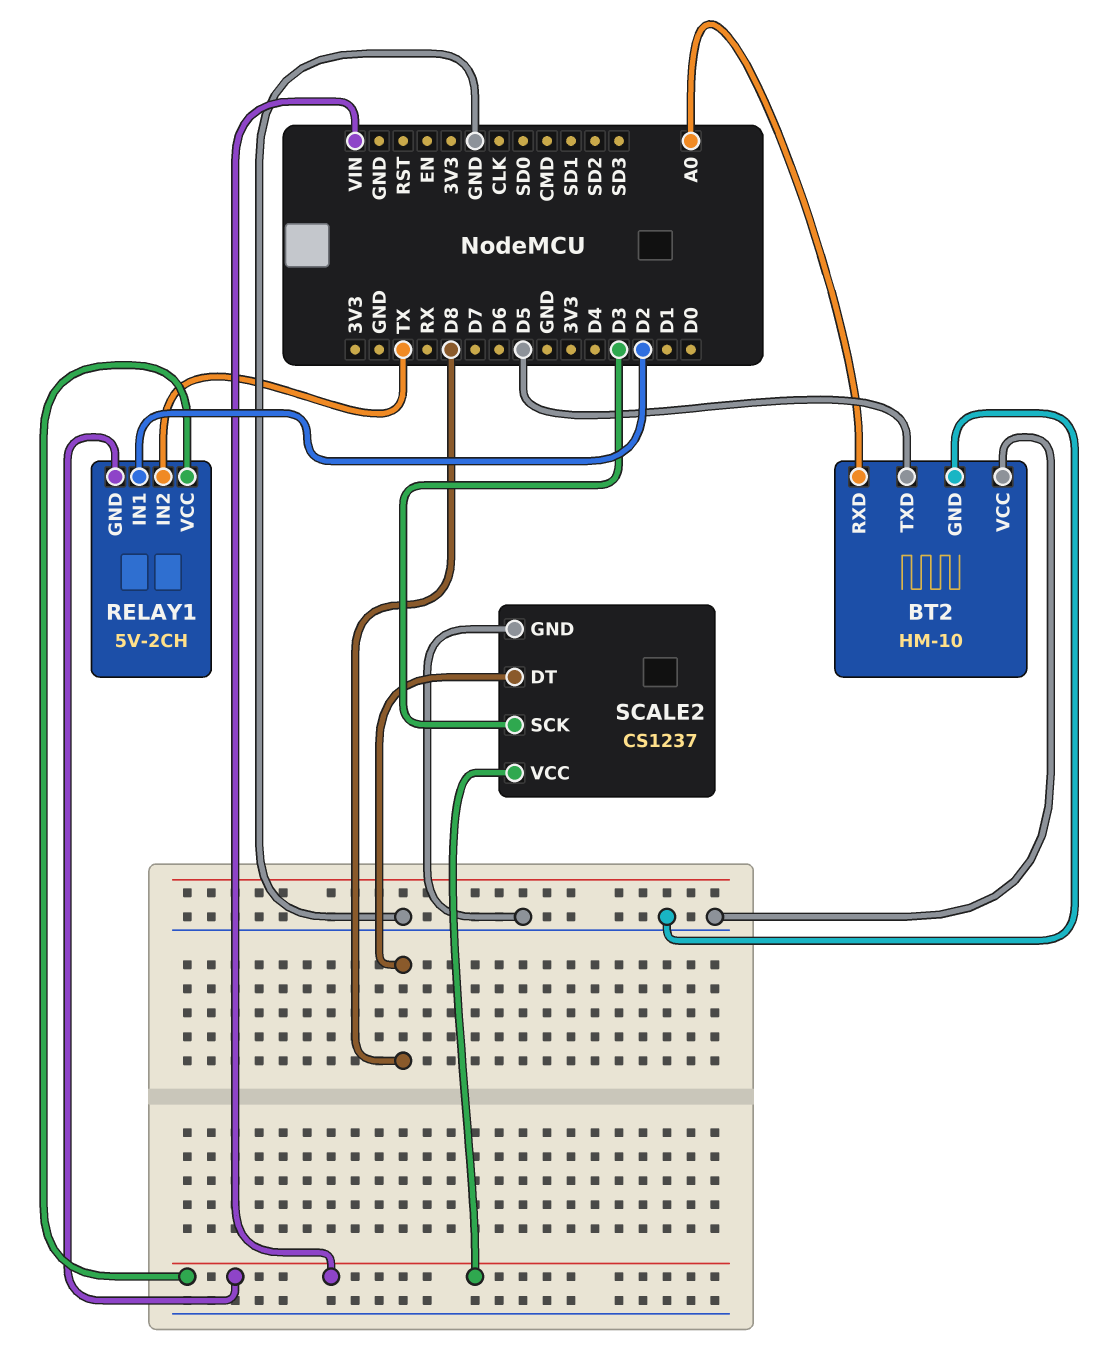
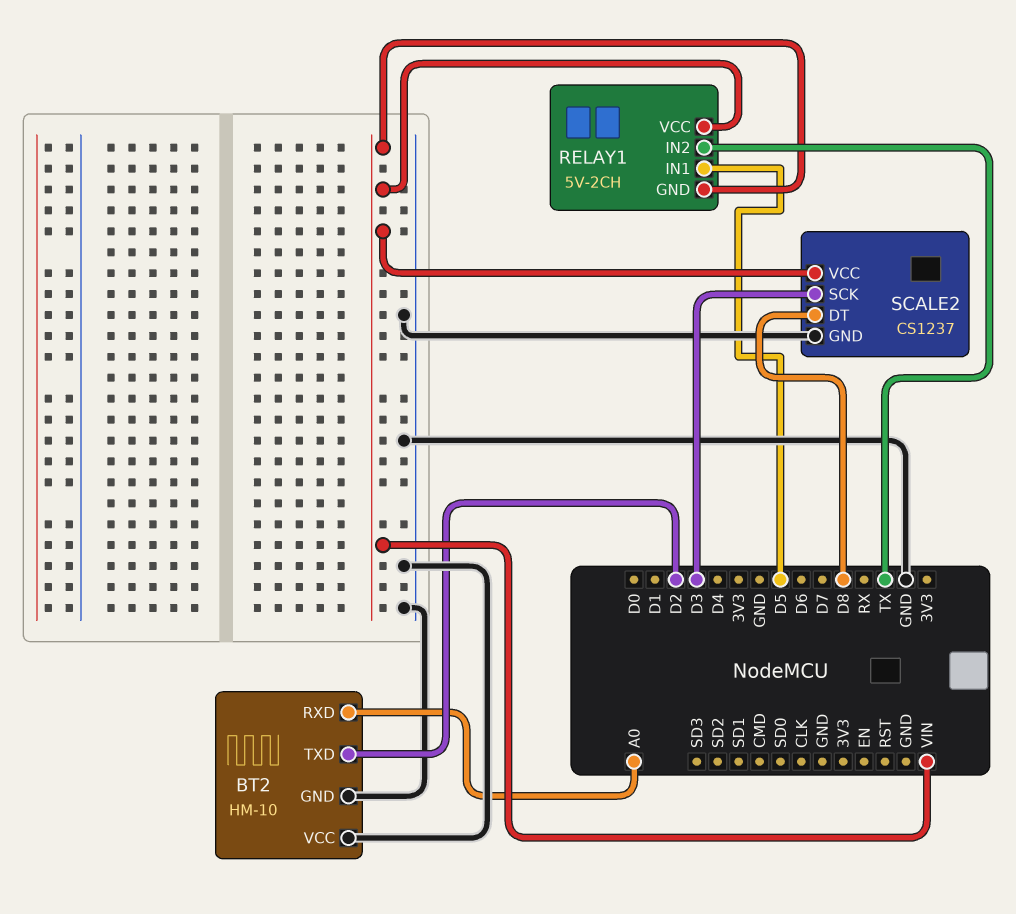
BT2 pin TXD: D5 -> D2
RELAY1 pin IN1: D2 -> D5

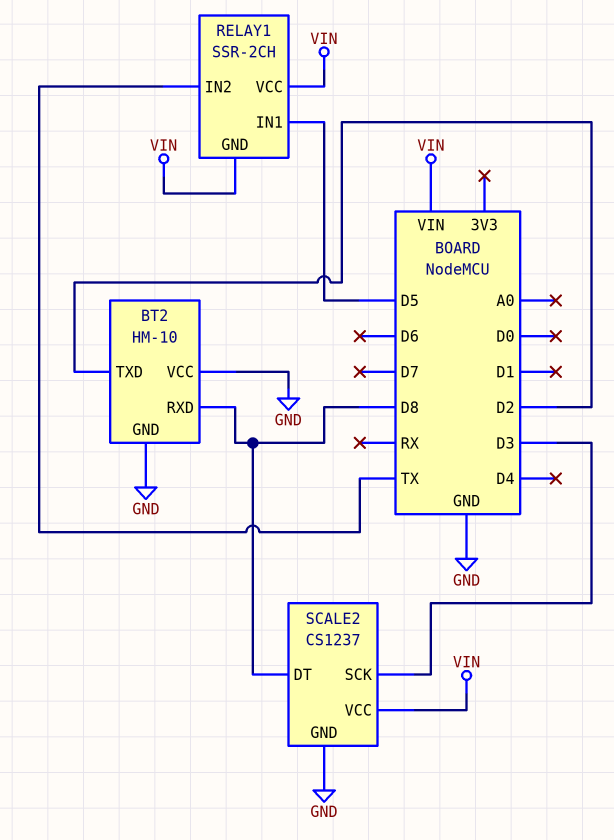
BT2 pin RXD: A0 -> D8
RELAY1: 5V-2CH -> SSR-2CH

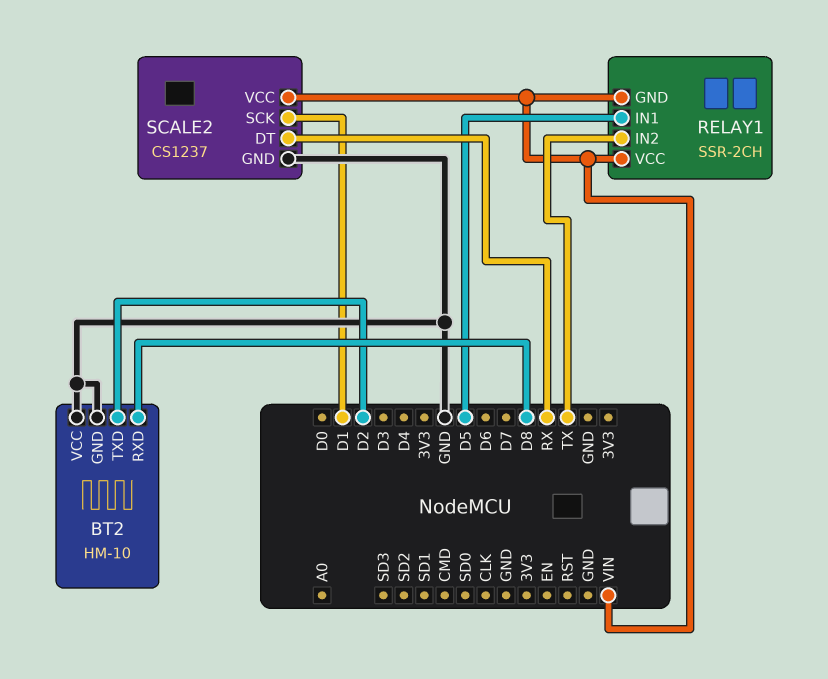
SCALE2 pin DT: D8 -> RX
SCALE2 pin SCK: D3 -> D1

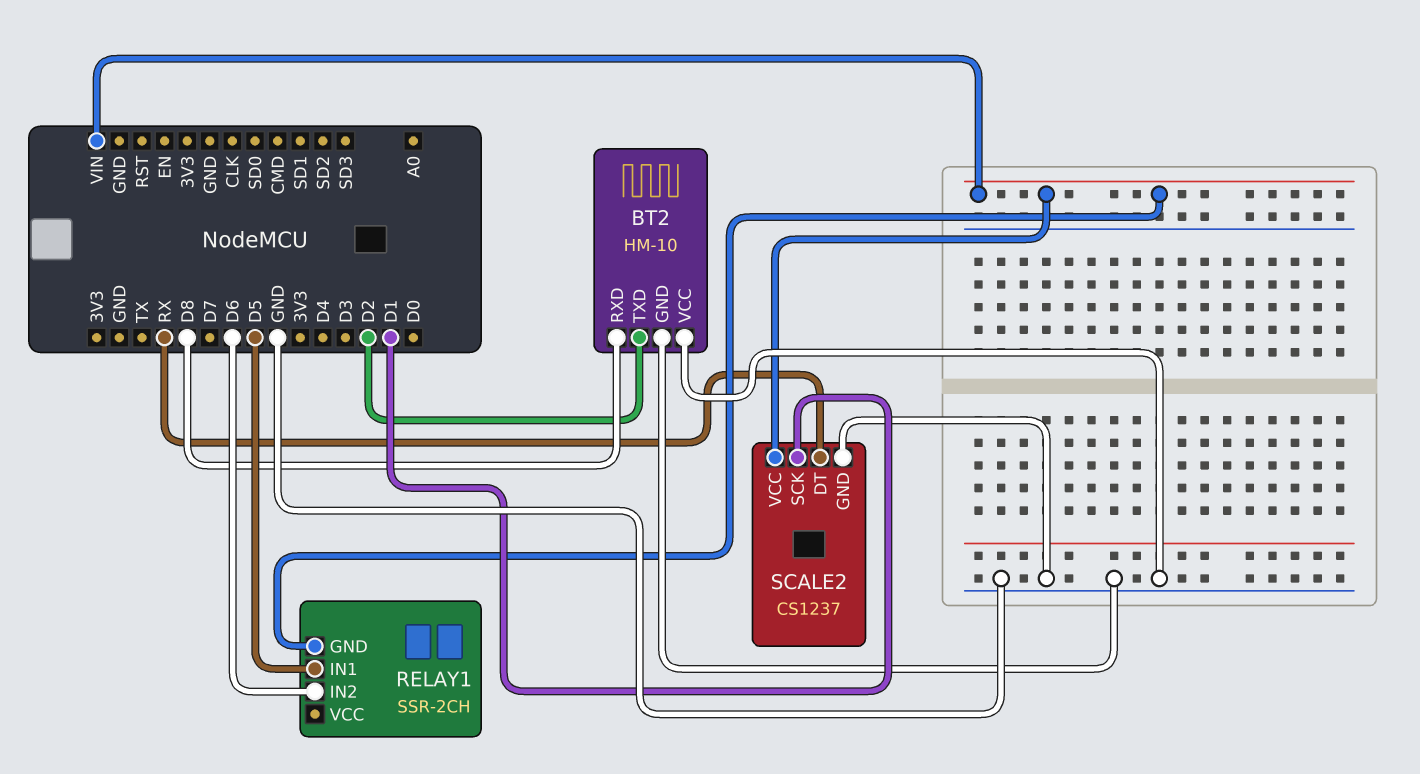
RELAY1 pin IN2: TX -> D6
RELAY1 pin VCC: VIN -> none

